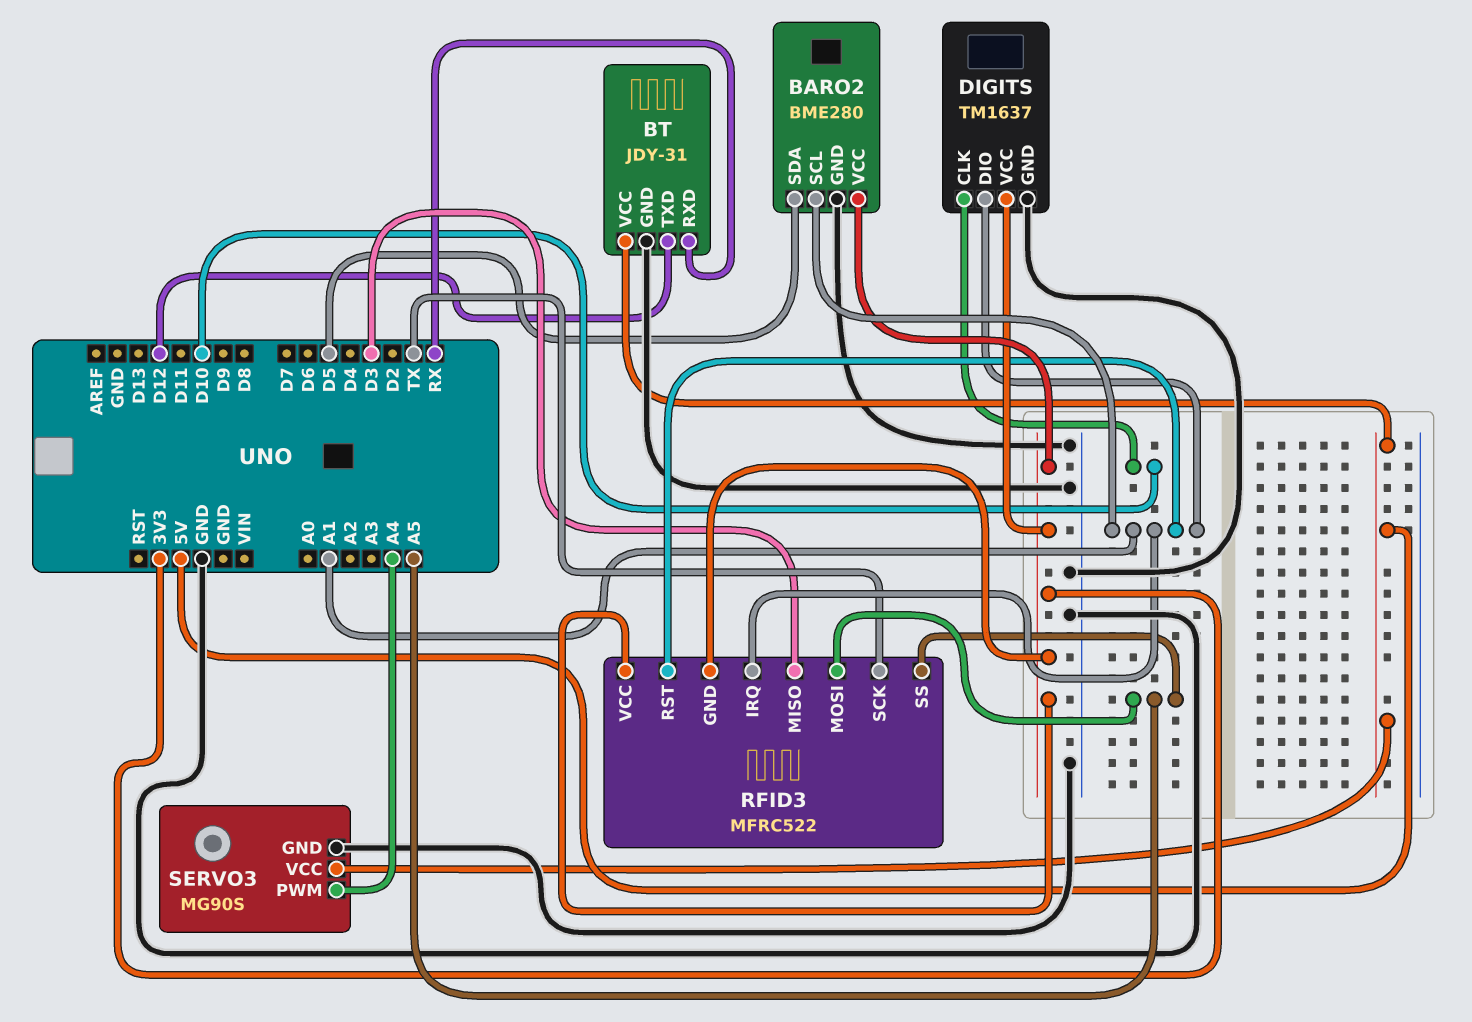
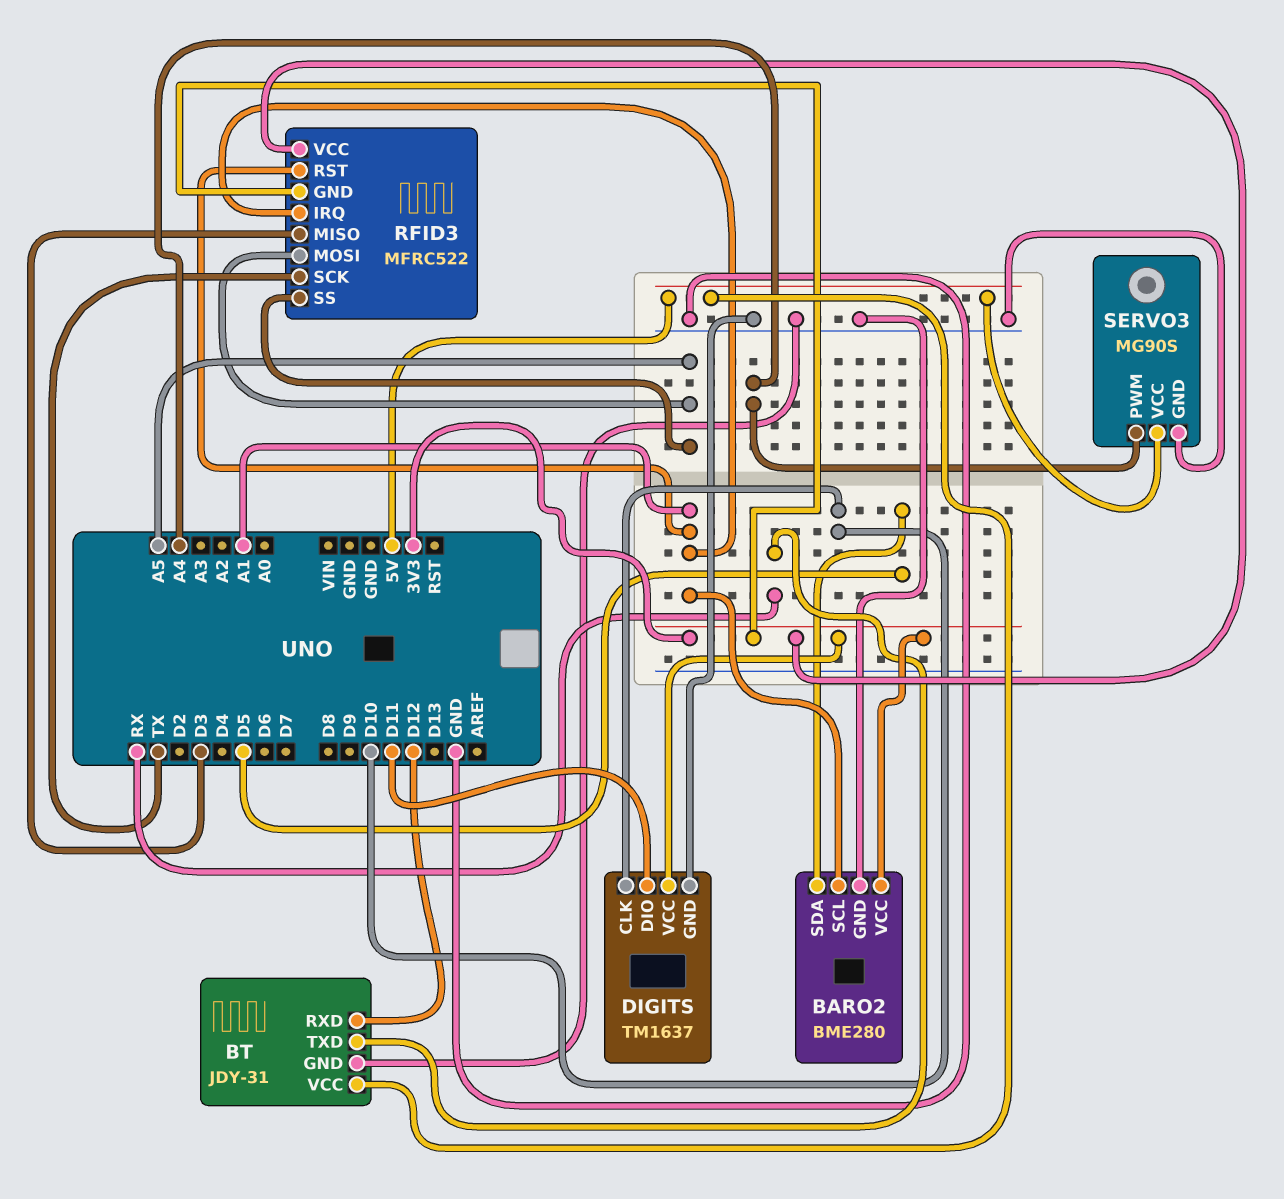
BT pin RXD: RX -> D12
BT pin TXD: D12 -> RX
DIGITS pin DIO: A1 -> D11

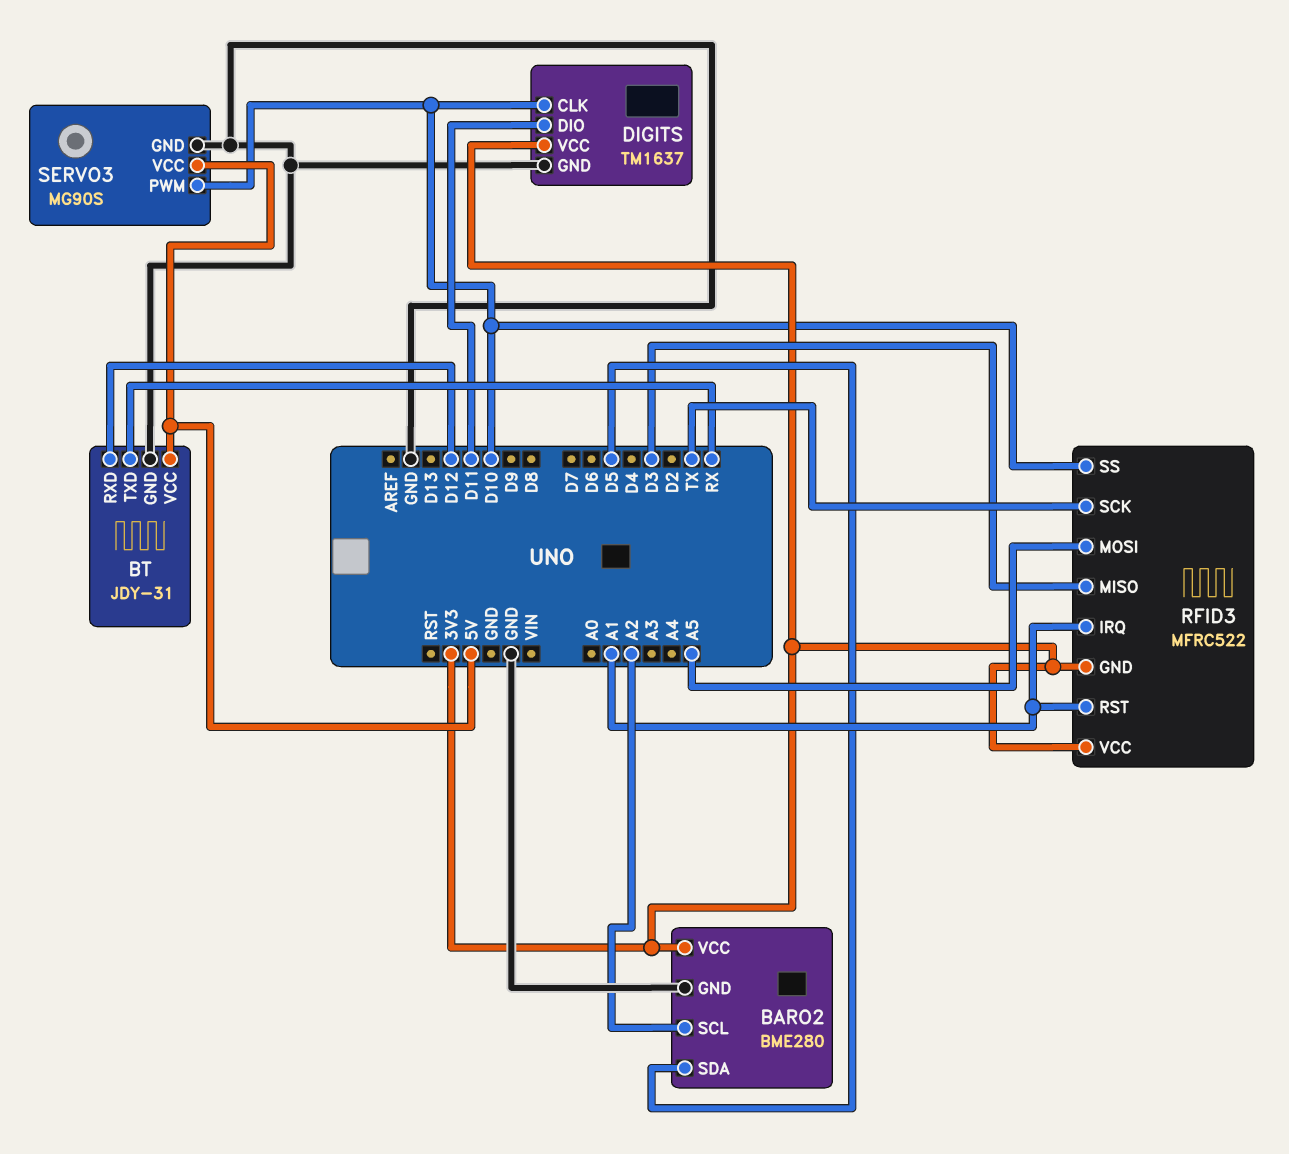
BARO2 pin SCL: A1 -> A2
RFID3 pin SS: A5 -> D10
SERVO3 pin PWM: A4 -> D10

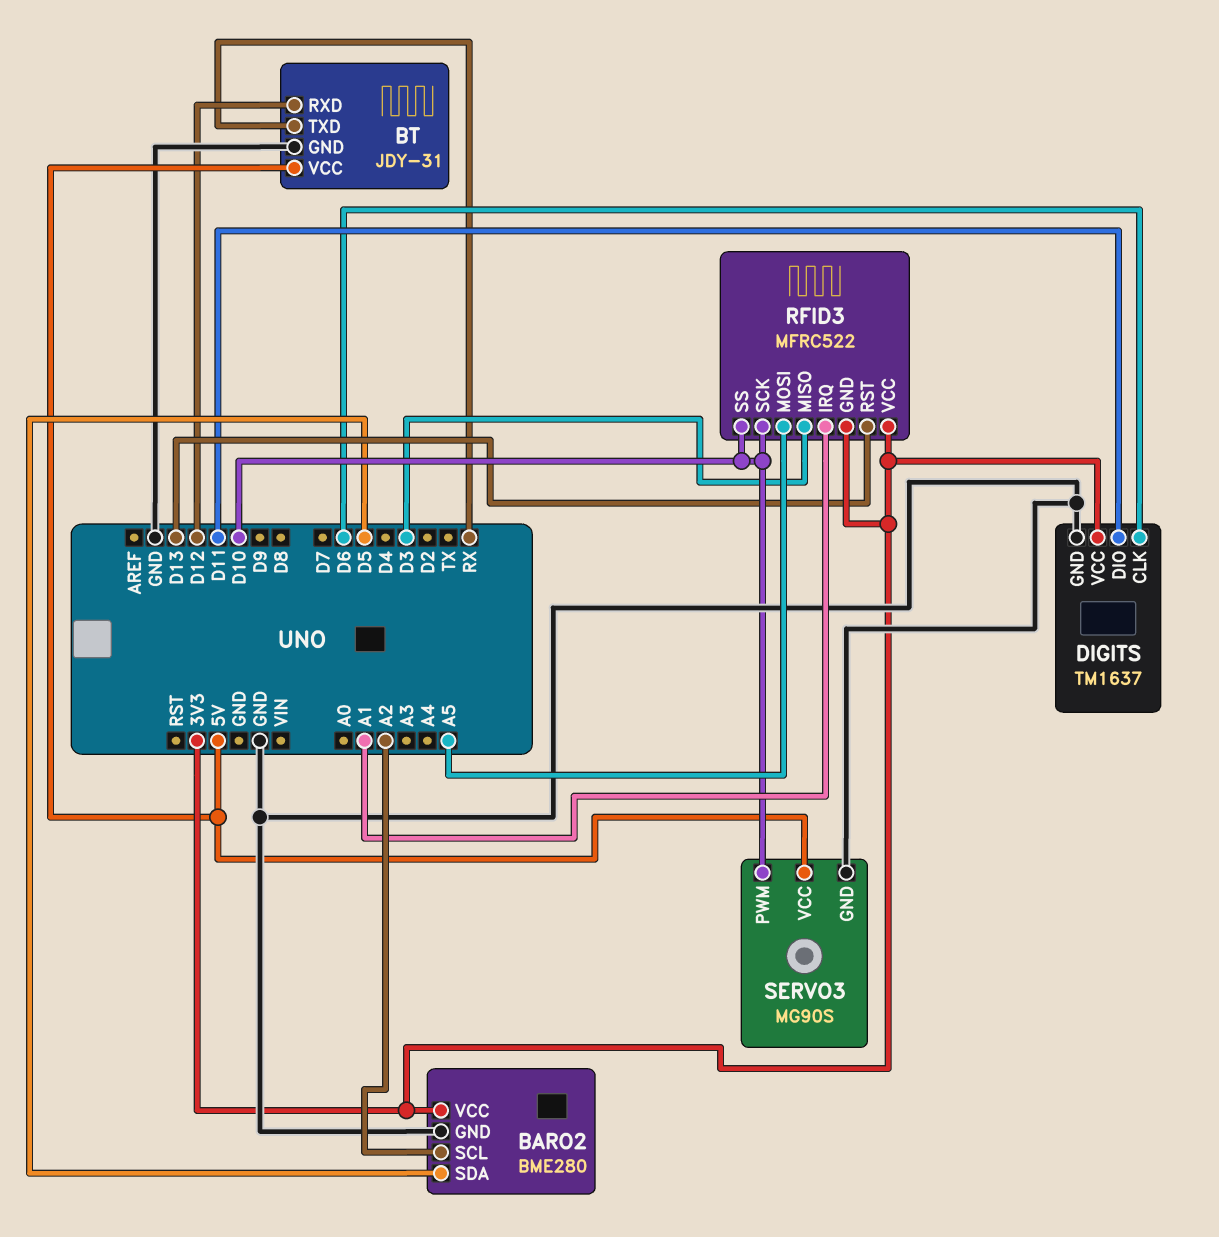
DIGITS pin CLK: D10 -> D6
RFID3 pin RST: A1 -> D13
RFID3 pin SCK: TX -> D10

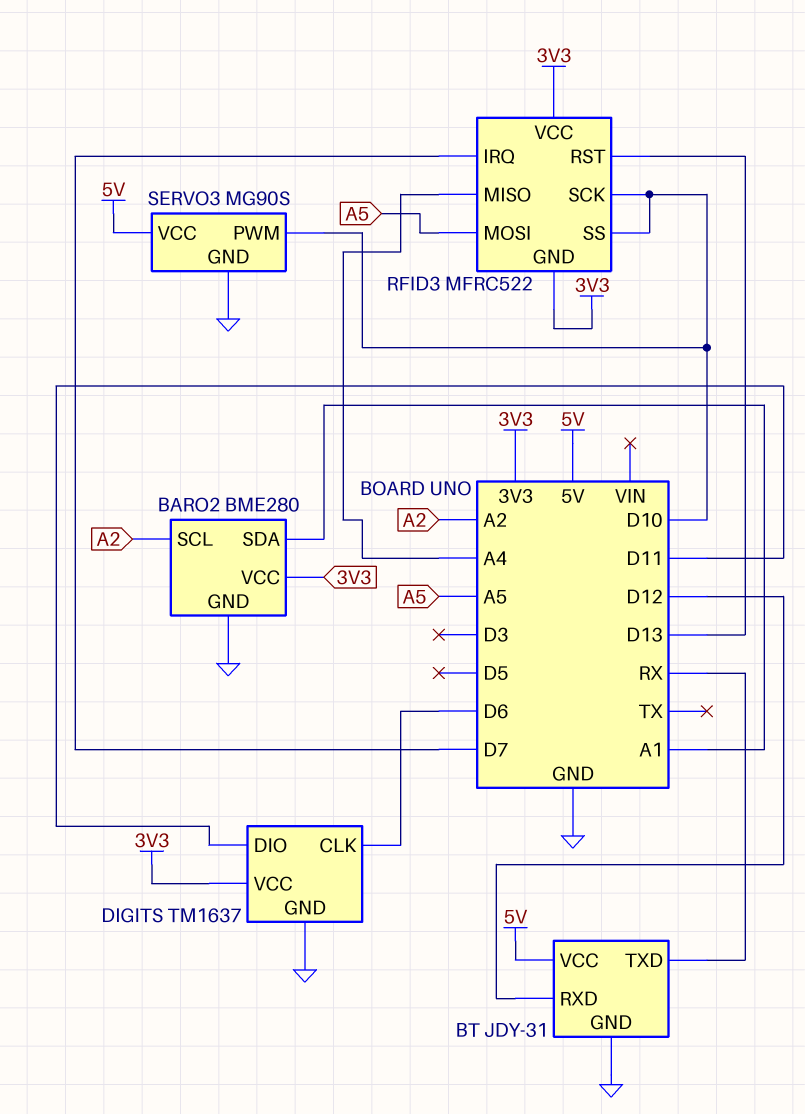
BARO2 pin SDA: D5 -> A1
RFID3 pin IRQ: A1 -> D7
RFID3 pin MISO: D3 -> A4

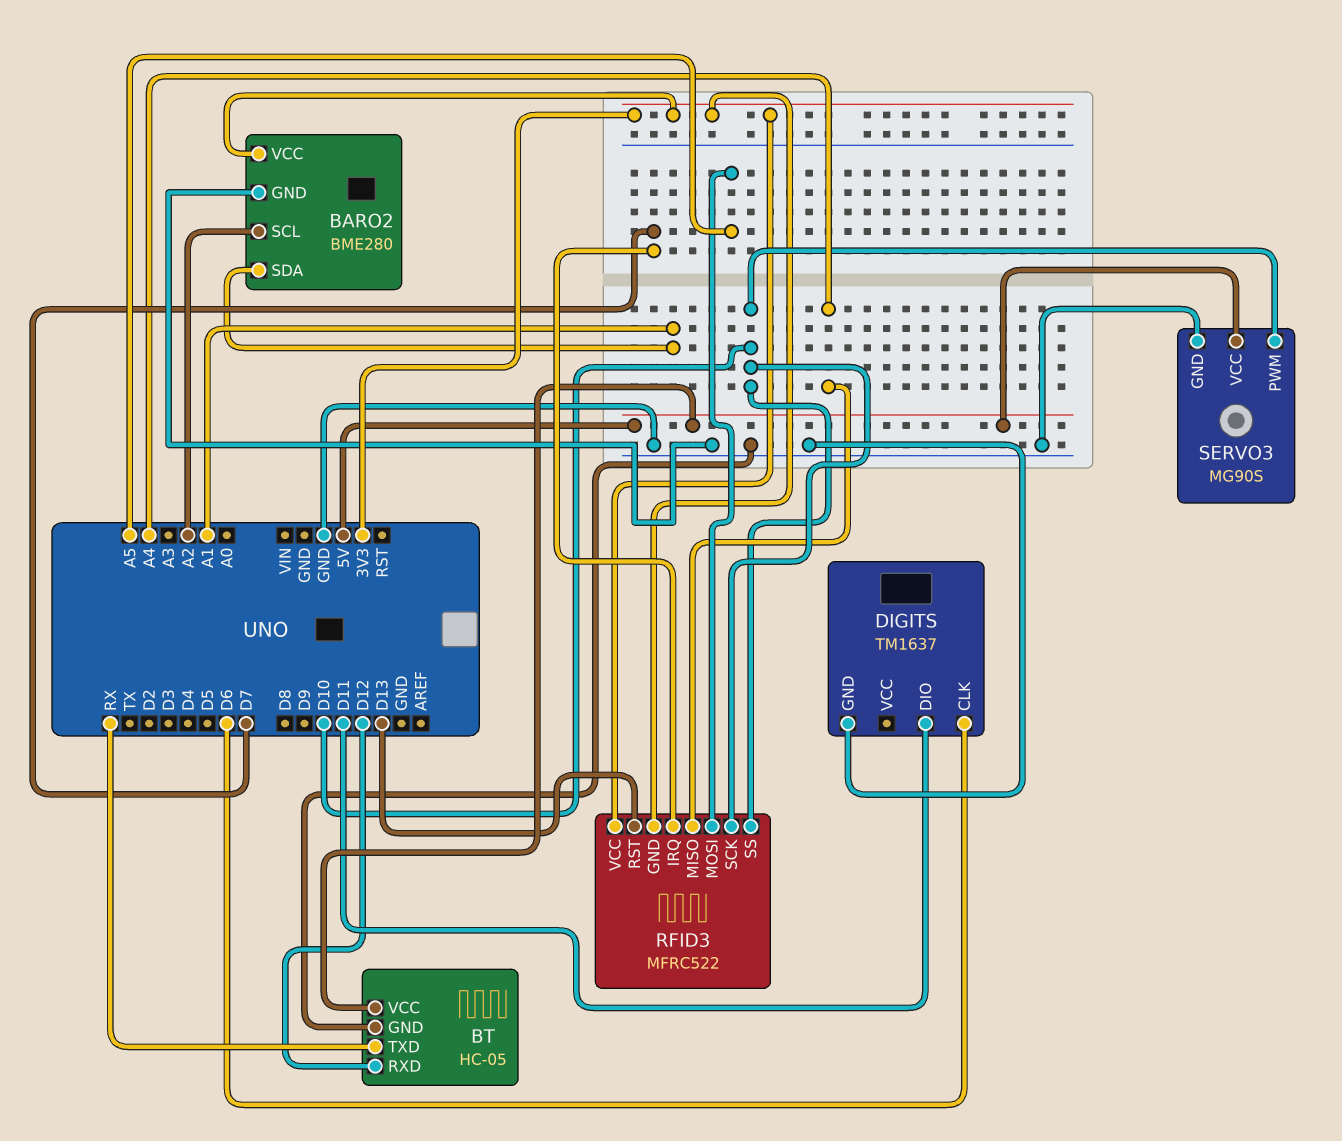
BT: JDY-31 -> HC-05
DIGITS pin VCC: 3V3 -> none

